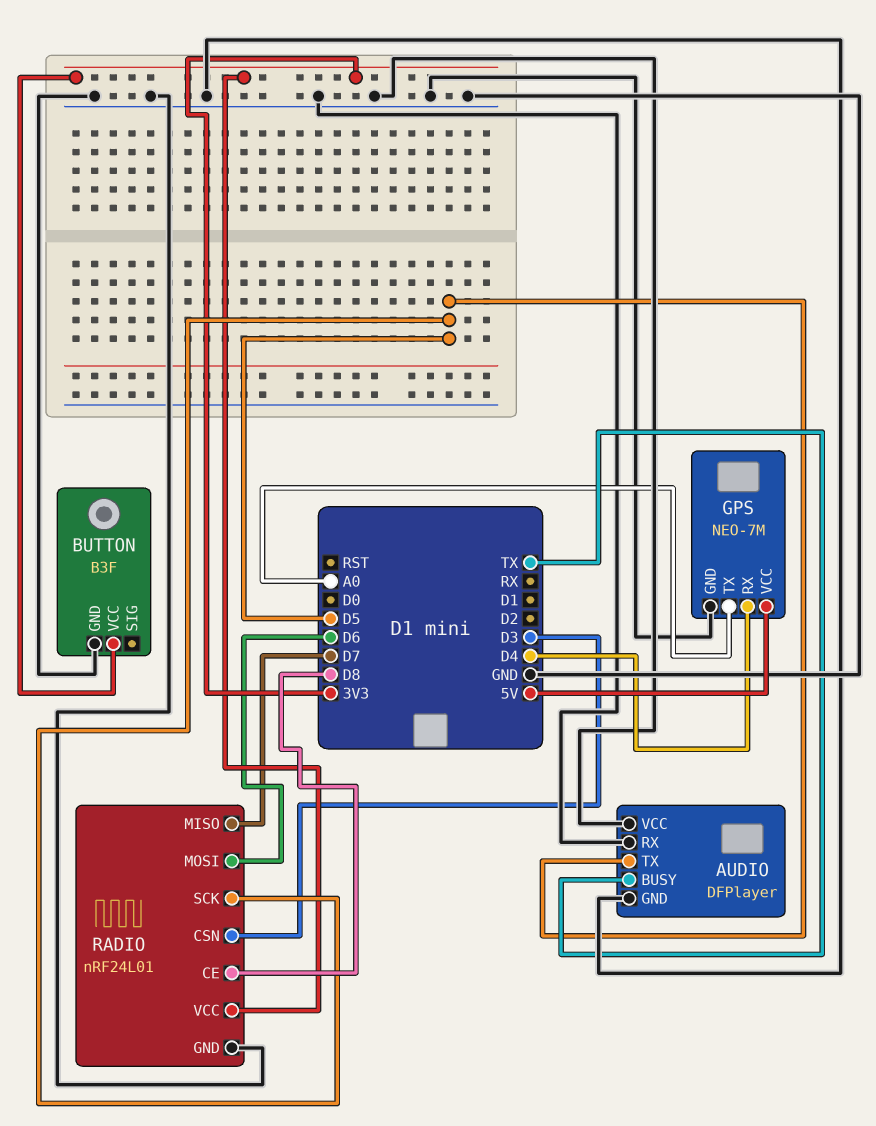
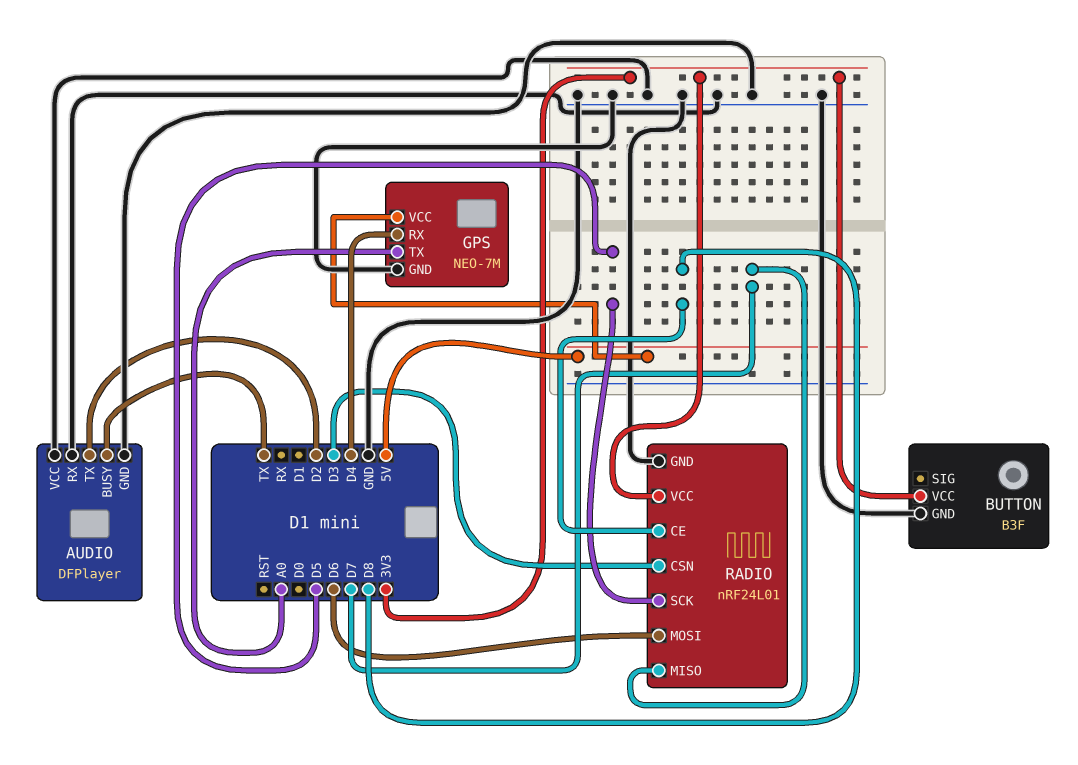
AUDIO pin TX: D5 -> D2

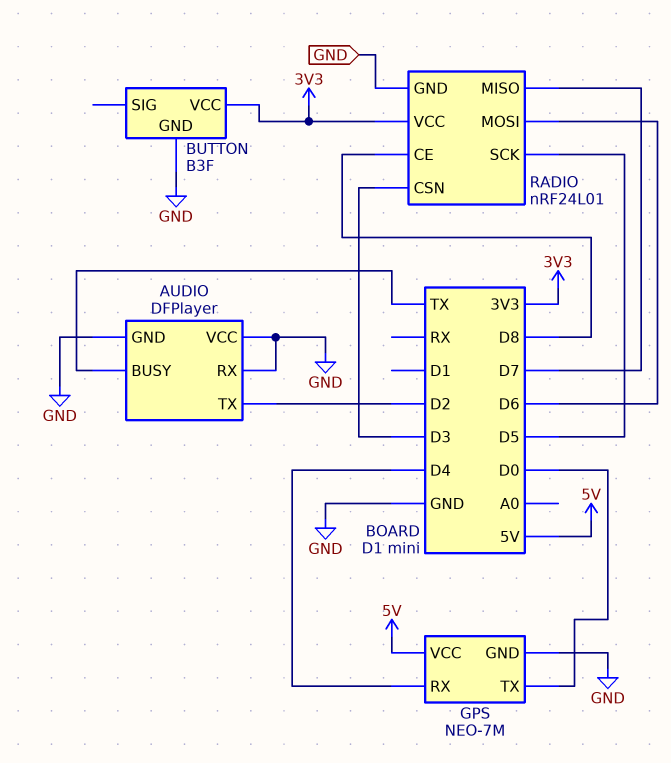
GPS pin TX: A0 -> D0

